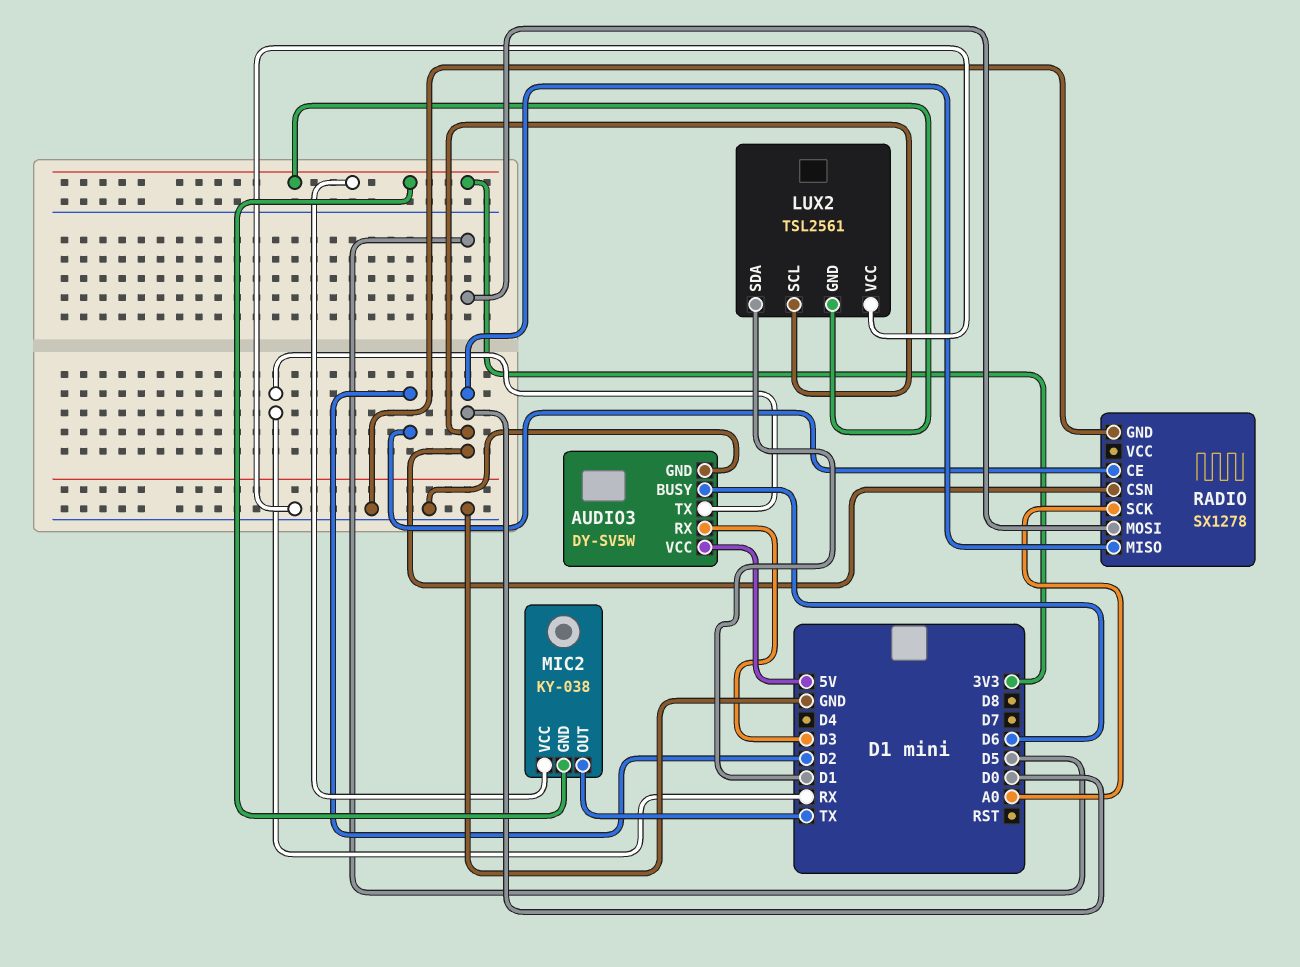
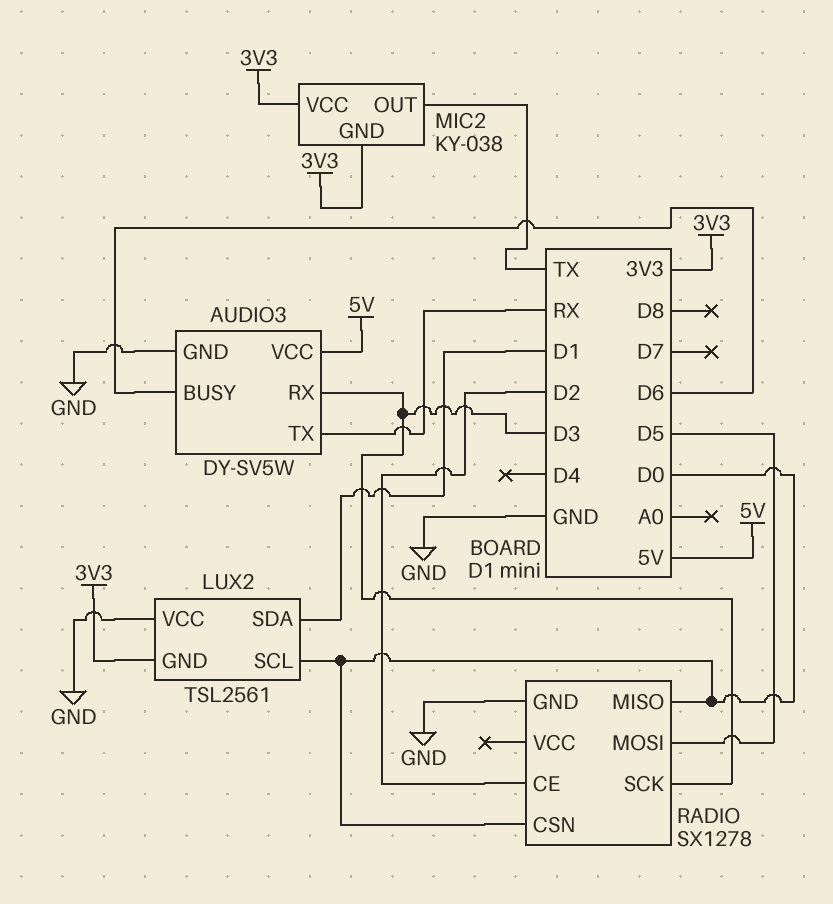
RADIO pin SCK: A0 -> D3

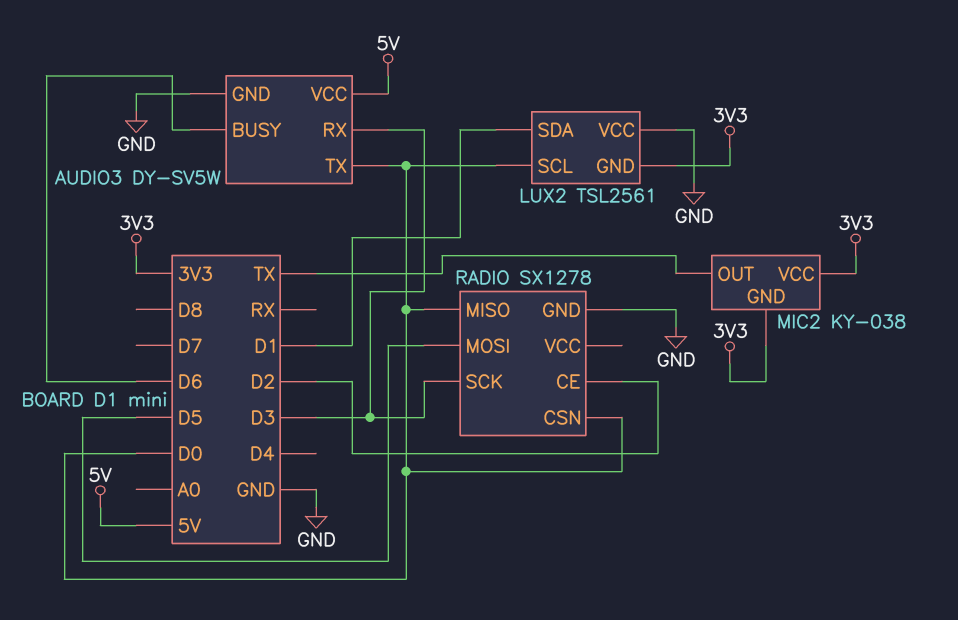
AUDIO3 pin TX: RX -> D0

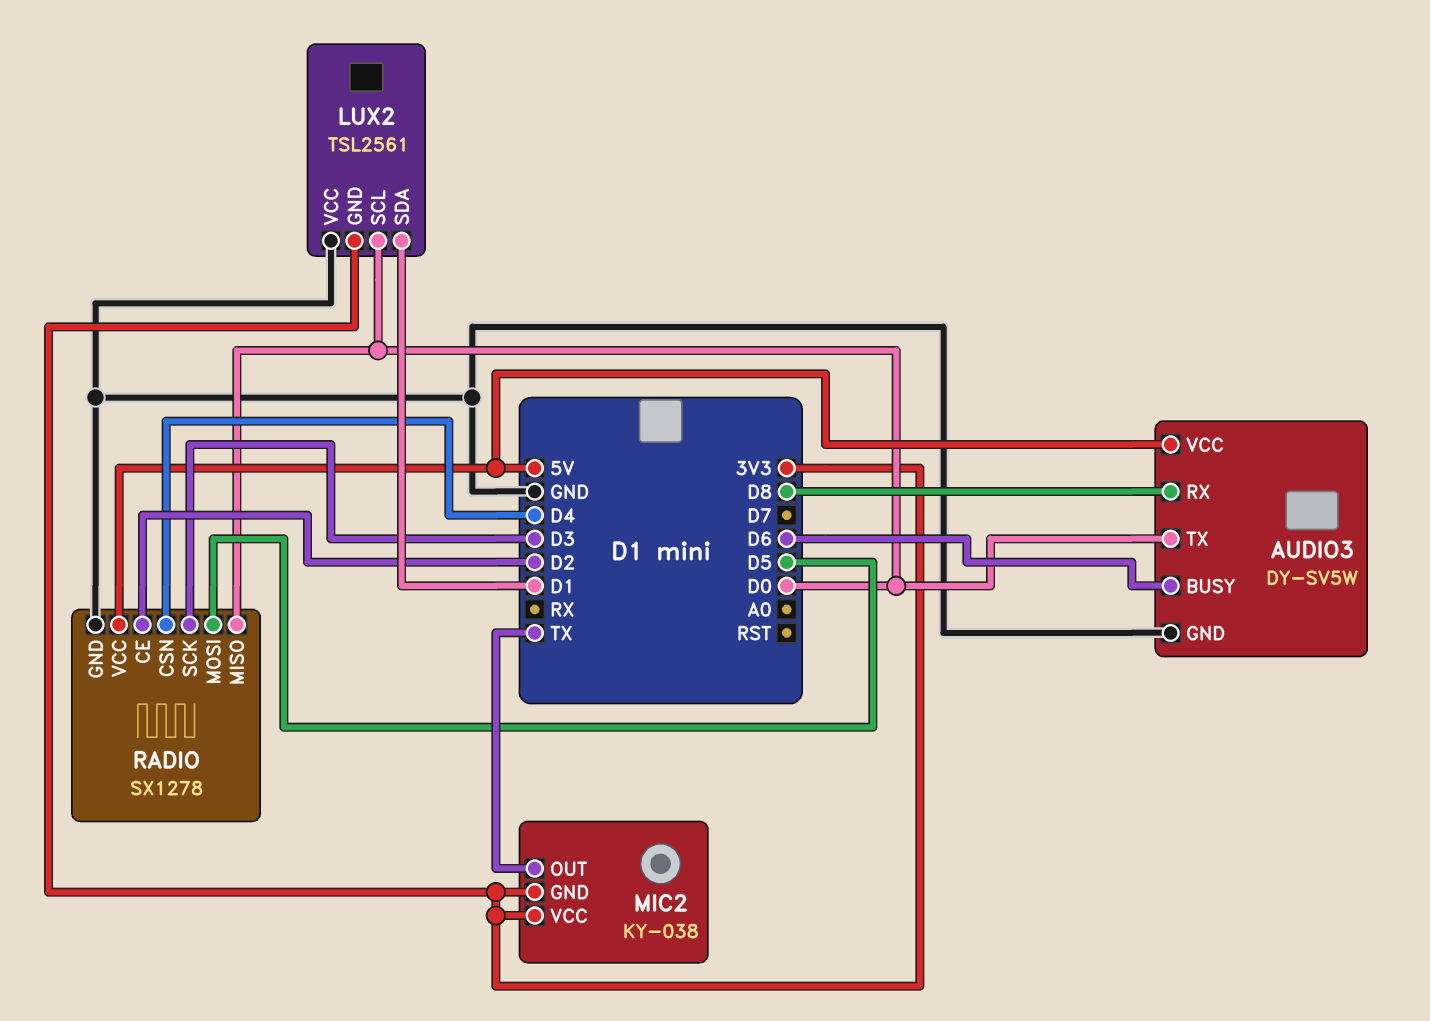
AUDIO3 pin RX: D3 -> D8
RADIO pin CSN: D0 -> D4
RADIO pin VCC: none -> 5V

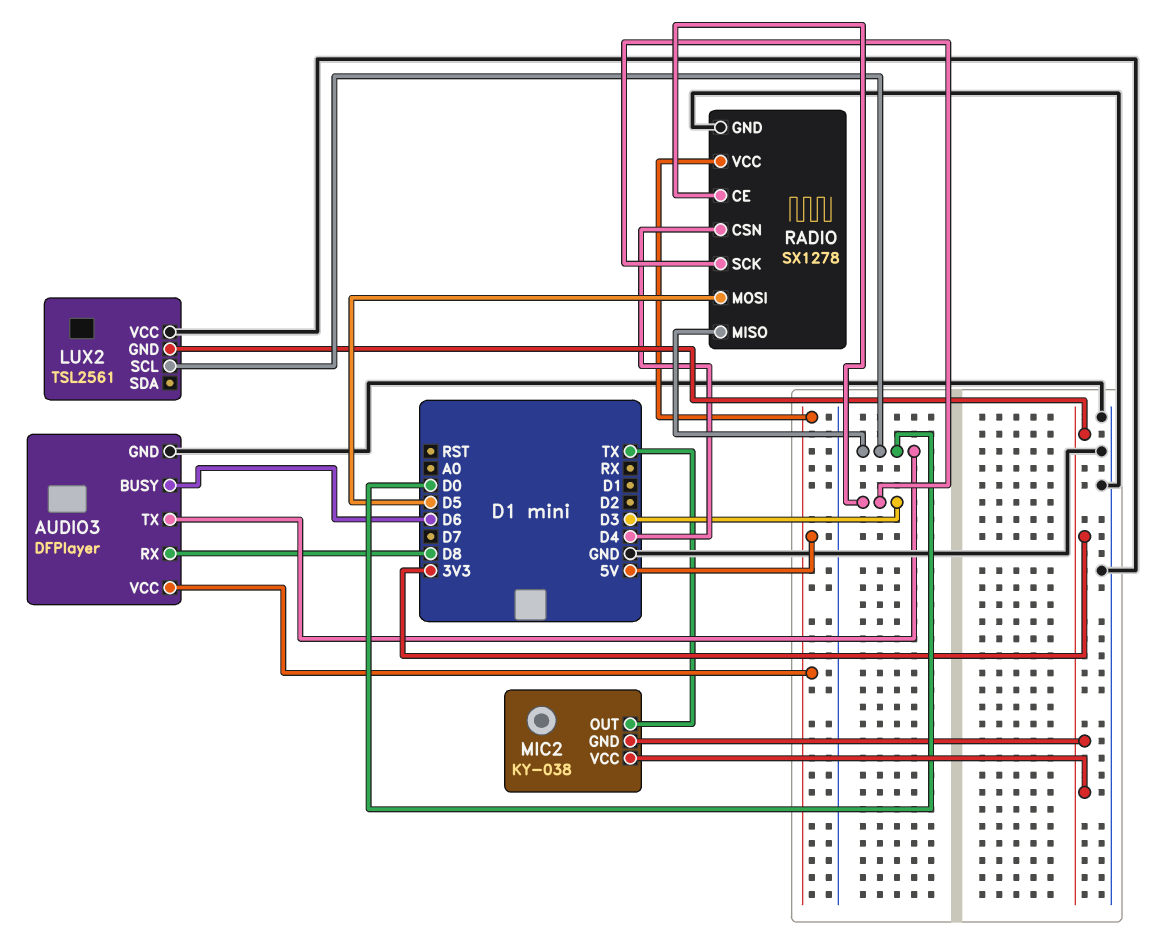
AUDIO3: DY-SV5W -> DFPlayer
LUX2 pin SDA: D1 -> none
RADIO pin CE: D2 -> D3

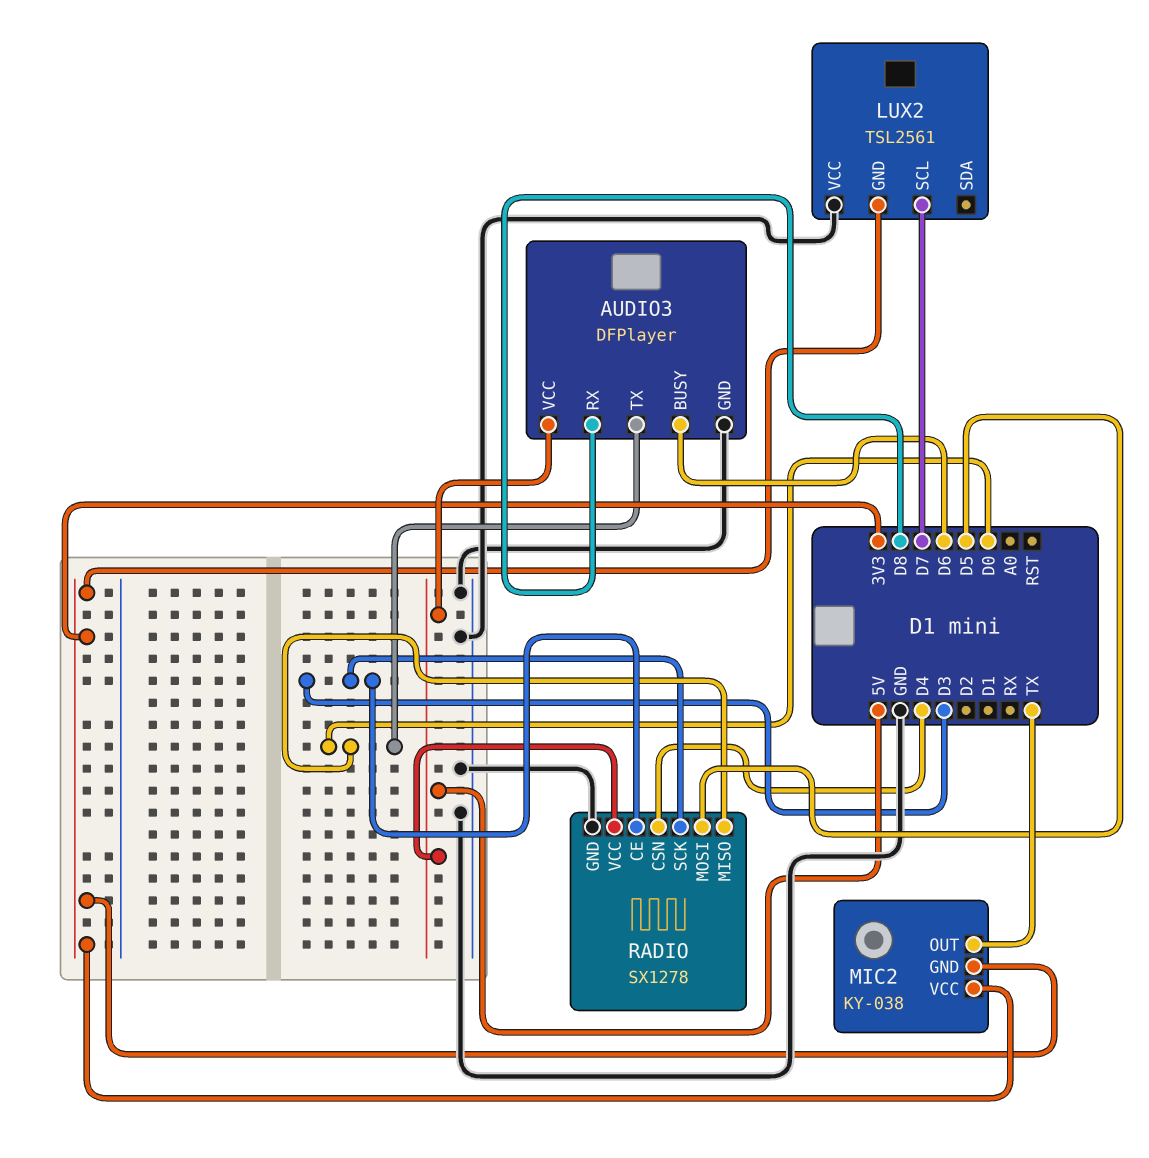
LUX2 pin SCL: D0 -> D7

